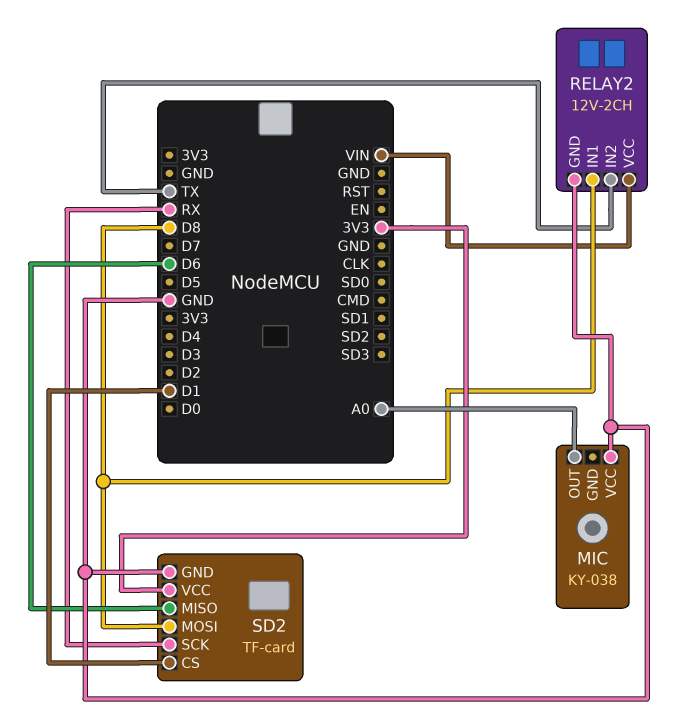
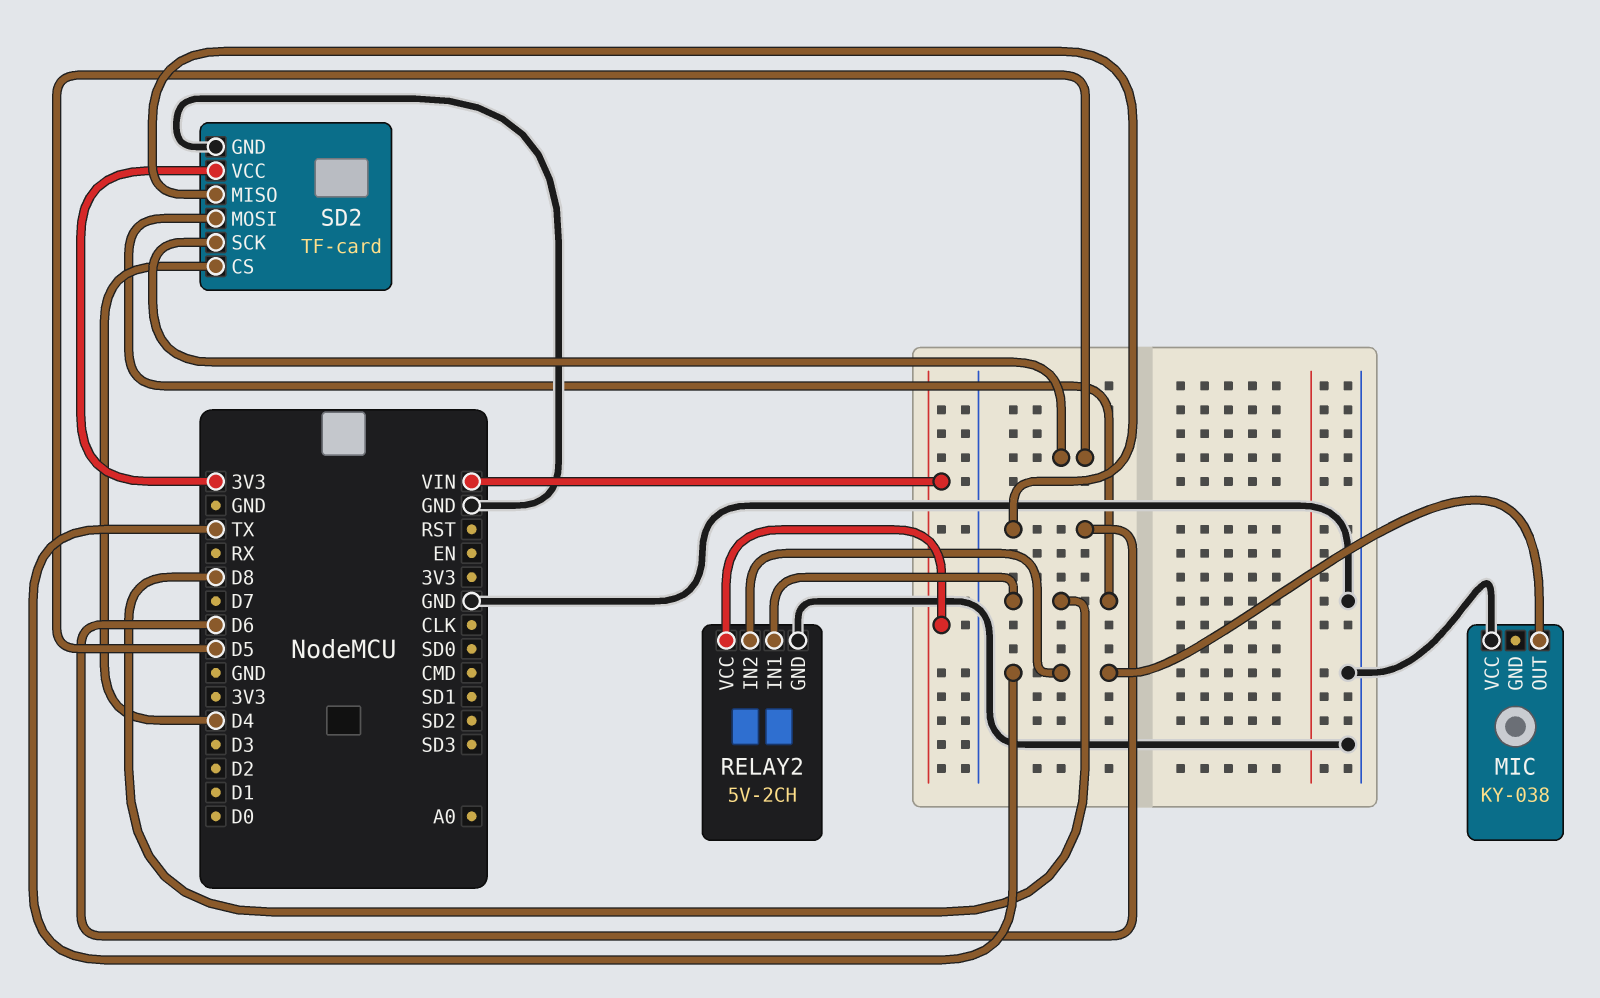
MIC pin OUT: A0 -> TX
RELAY2: 12V-2CH -> 5V-2CH
SD2 pin CS: D1 -> D4
SD2 pin SCK: RX -> D5

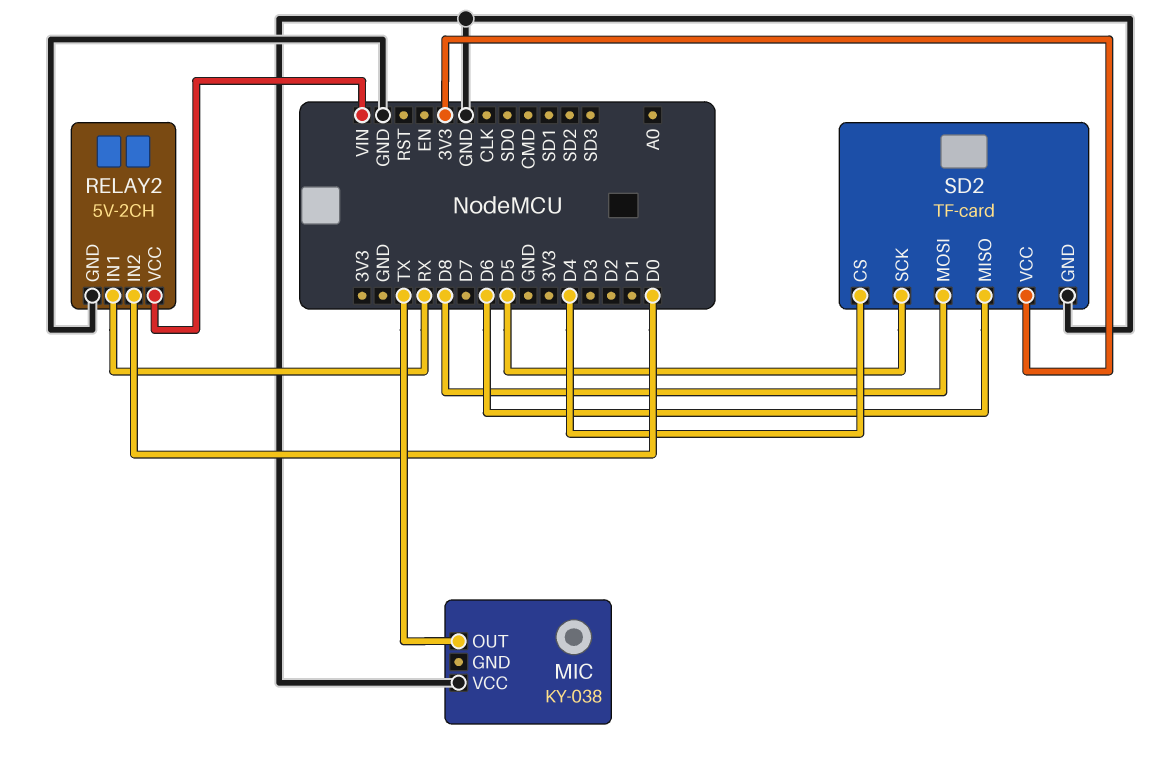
RELAY2 pin IN1: D8 -> RX
RELAY2 pin IN2: TX -> D0

